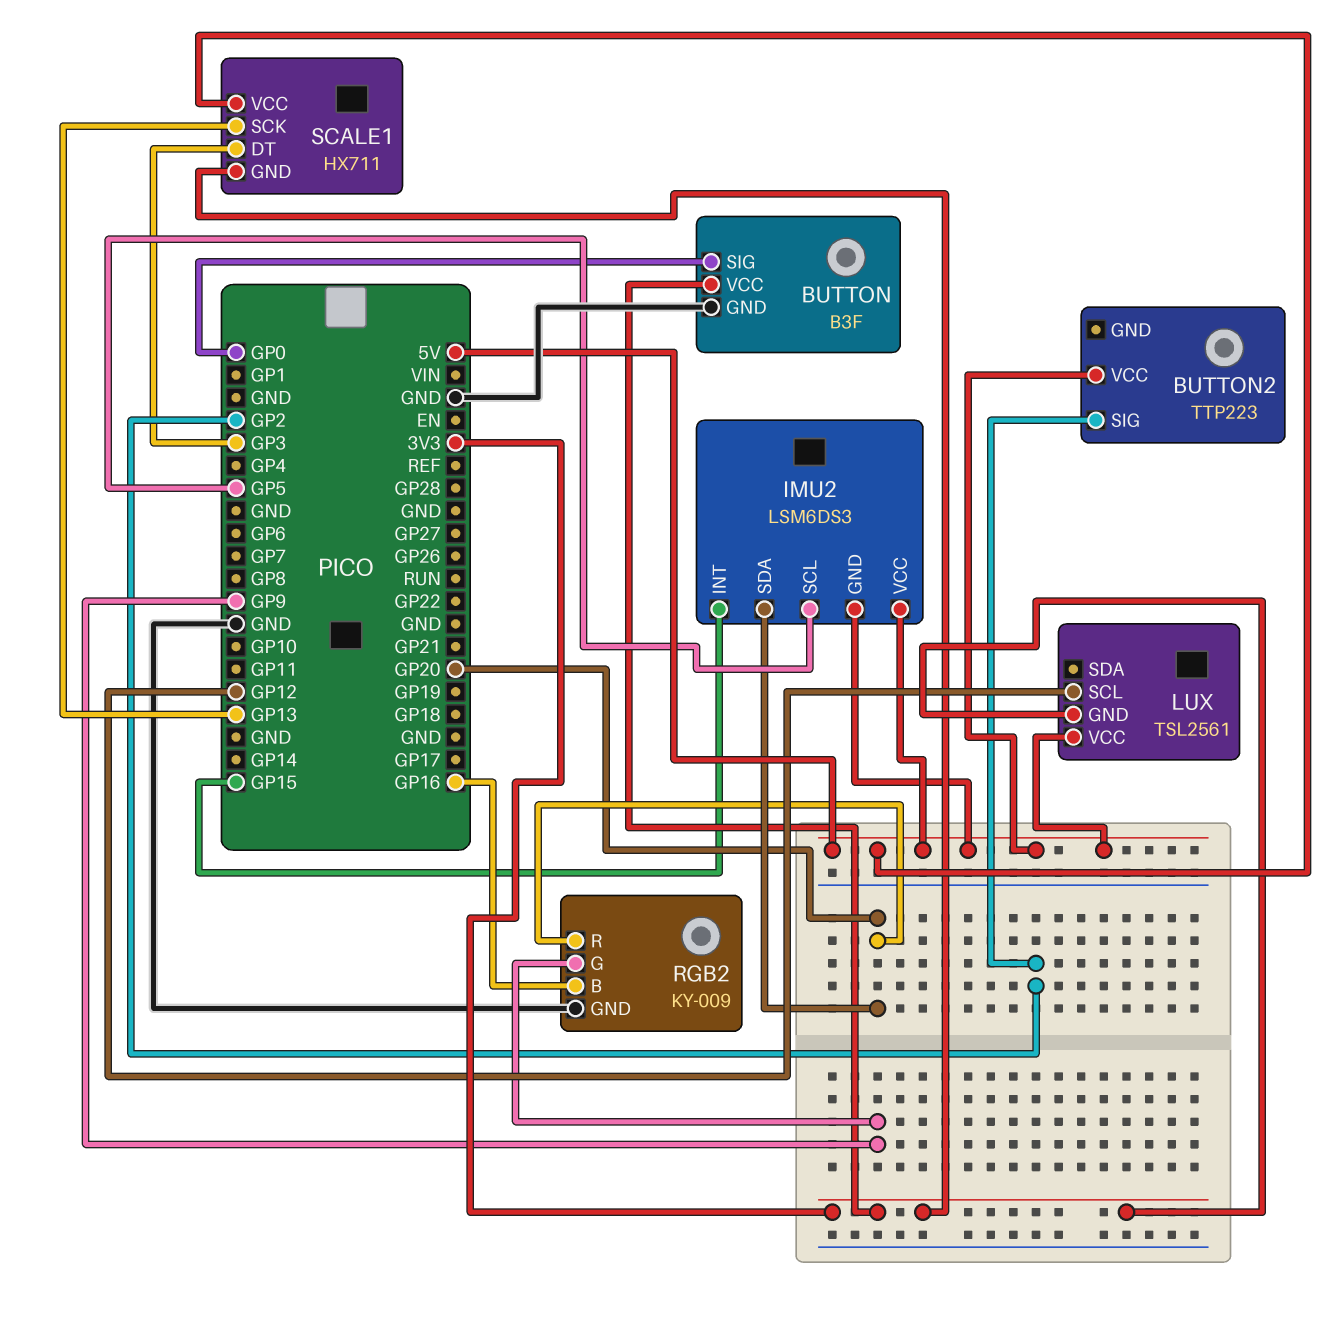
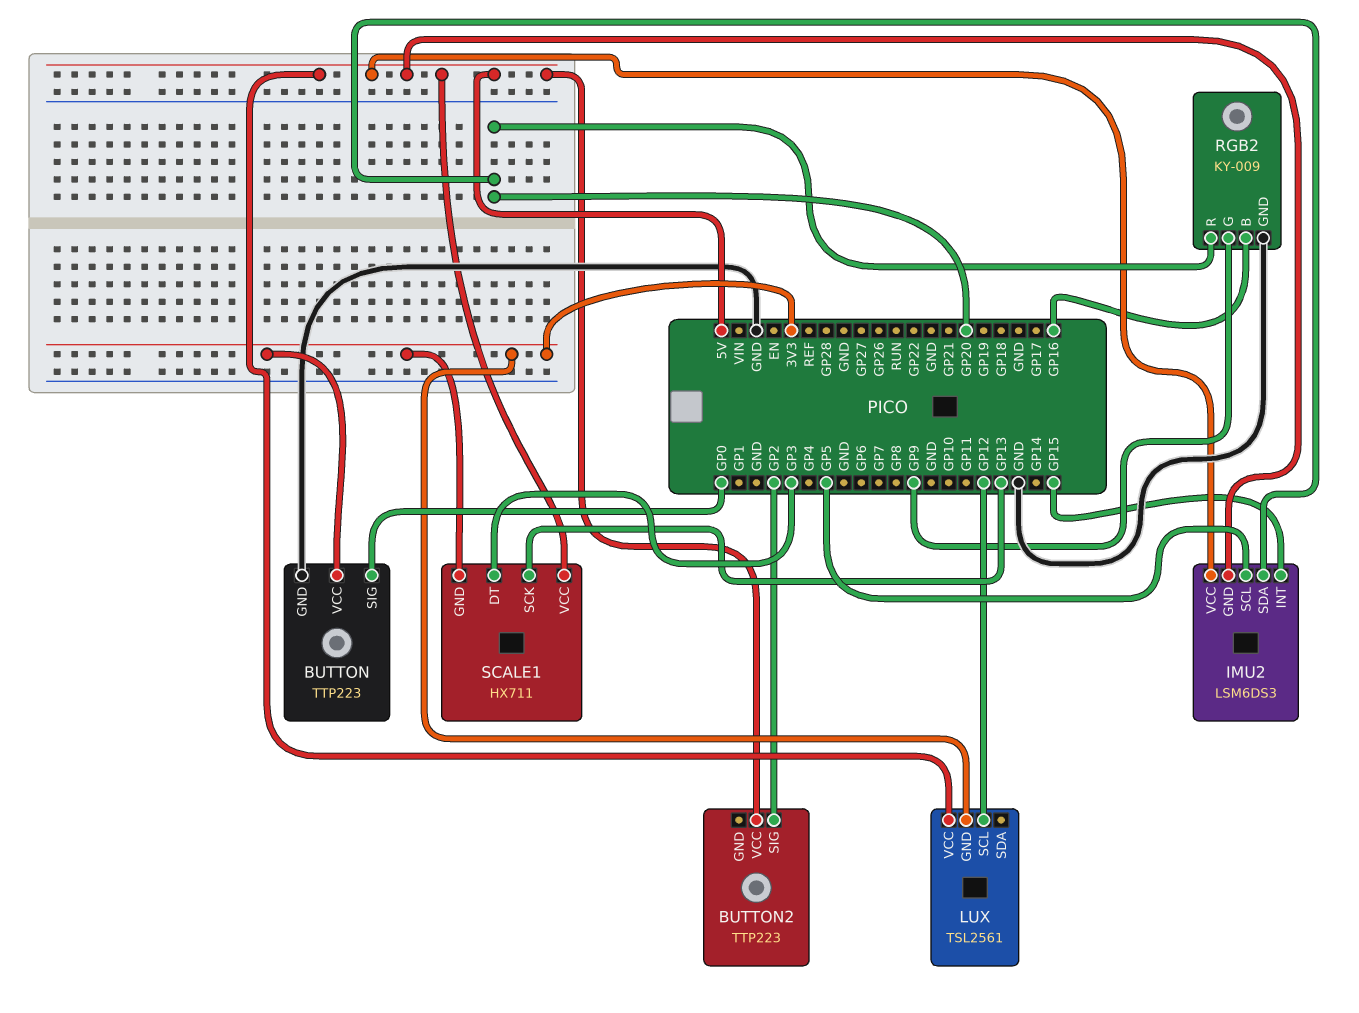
BUTTON: B3F -> TTP223

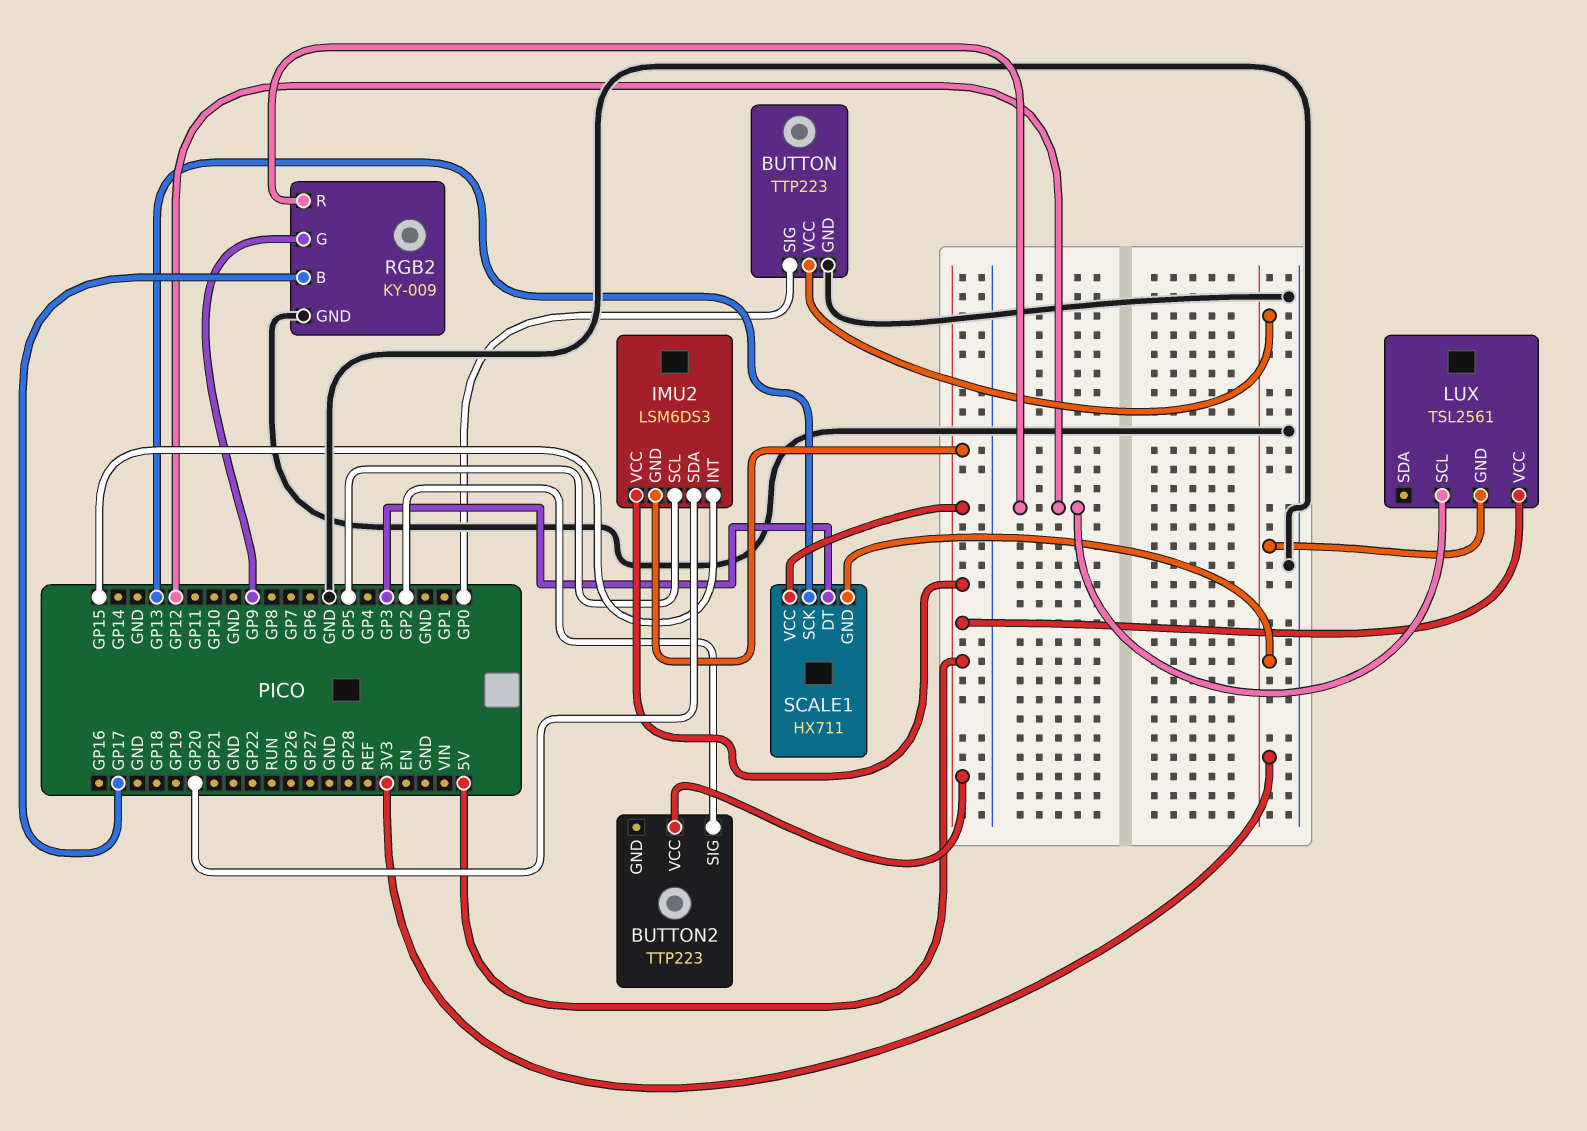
RGB2 pin B: GP16 -> GP17
RGB2 pin R: GP20 -> GP12

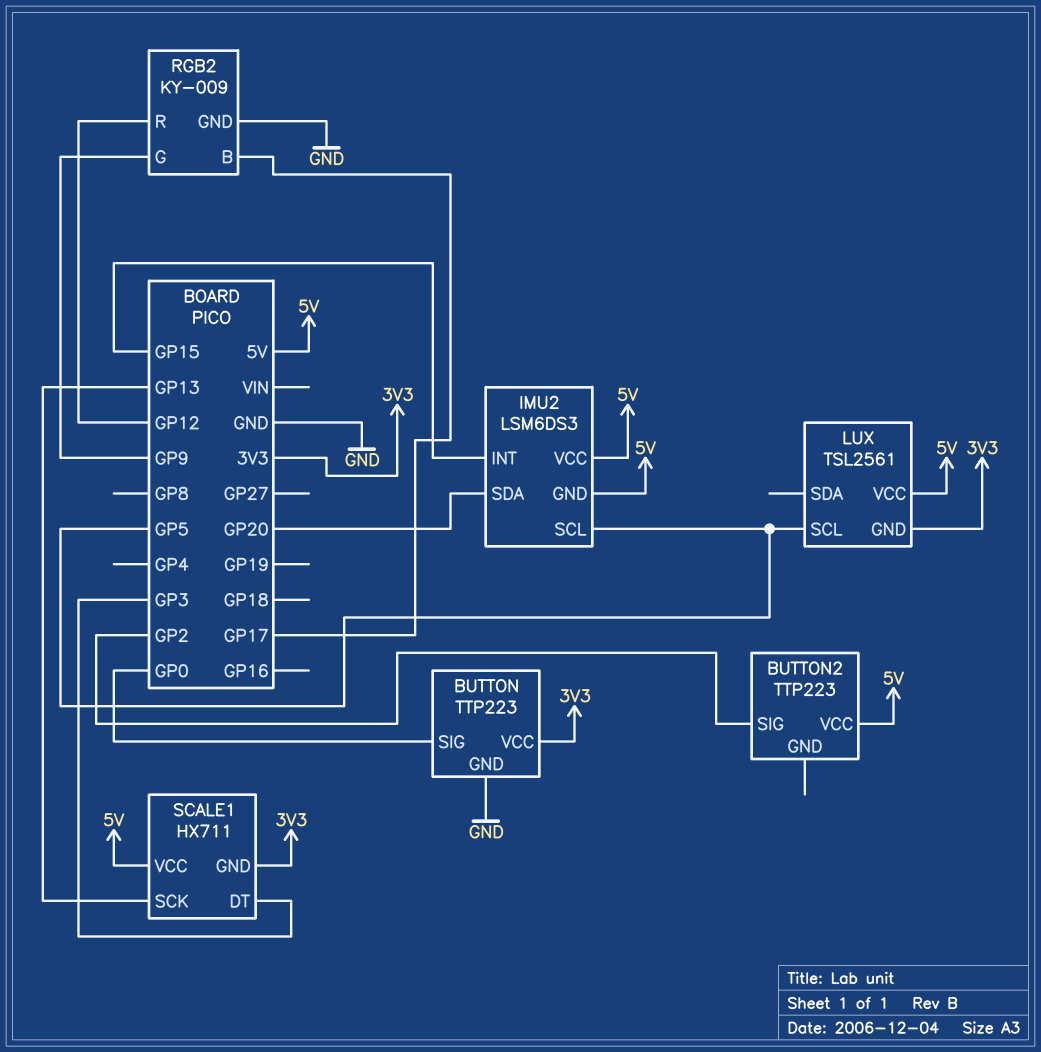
LUX pin SCL: GP12 -> GP5

